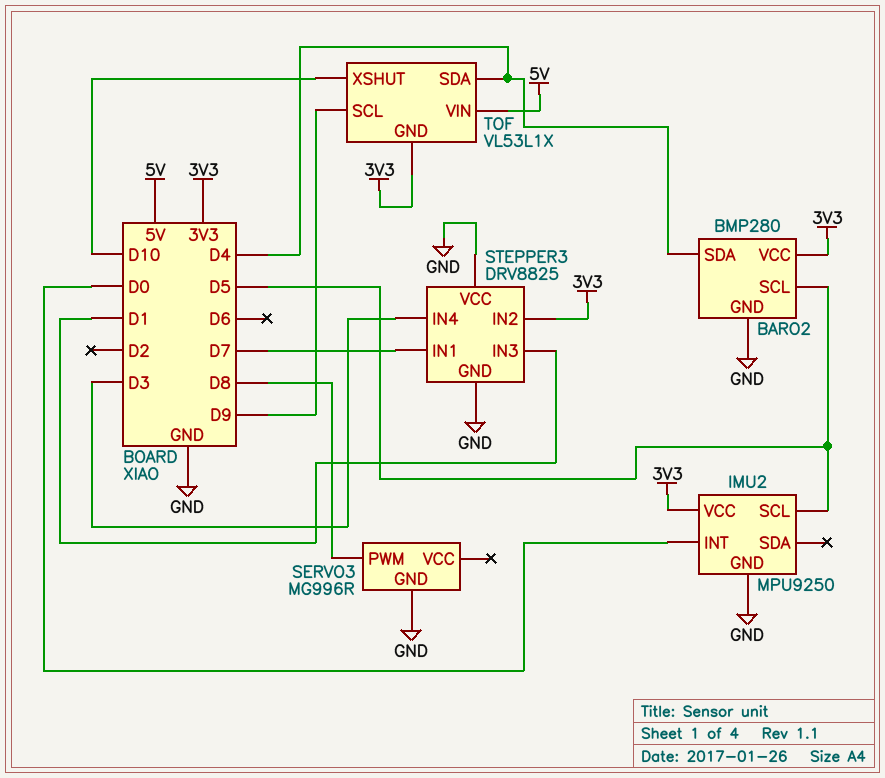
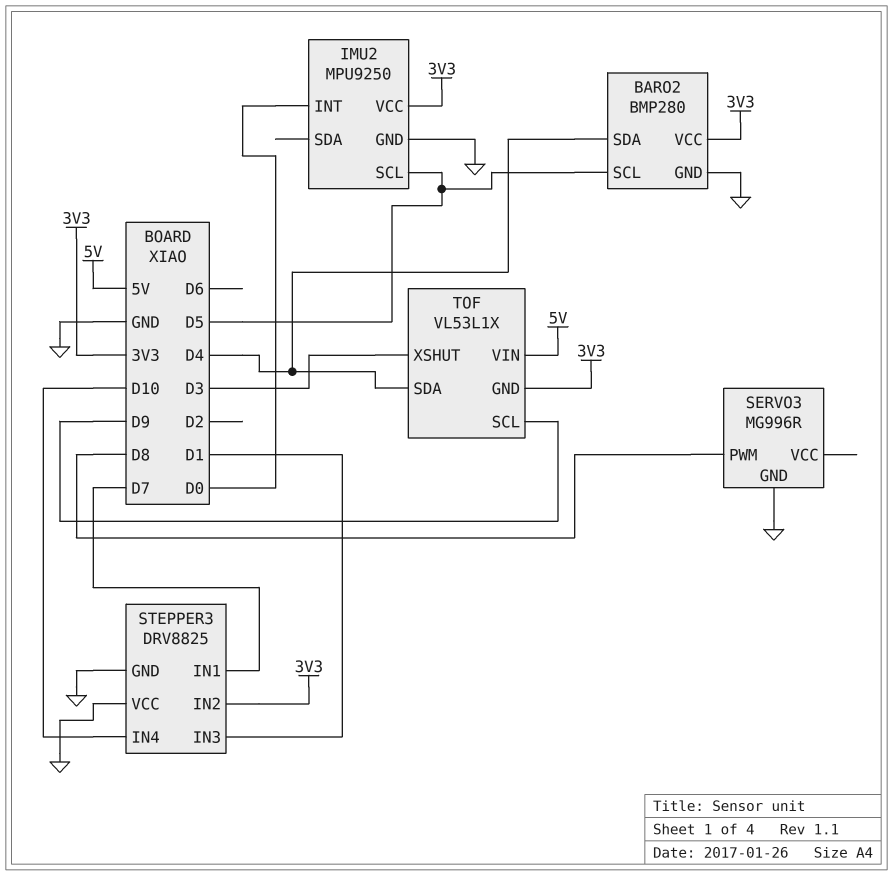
STEPPER3 pin IN4: D3 -> D10
TOF pin XSHUT: D10 -> D3

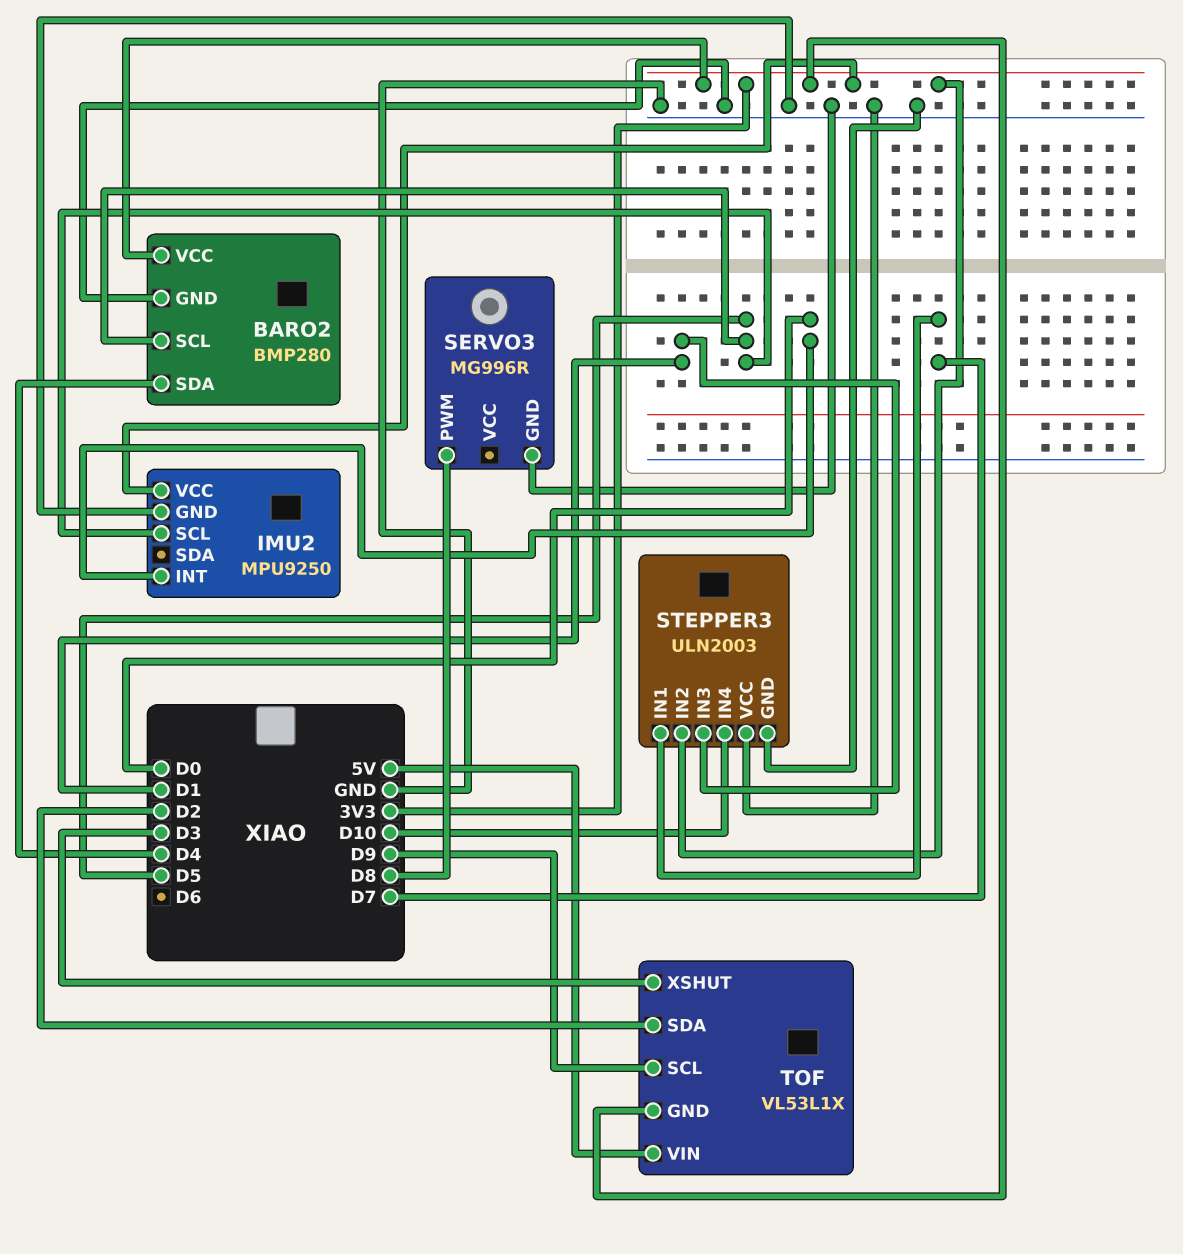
STEPPER3: DRV8825 -> ULN2003
TOF pin SDA: D4 -> D2

